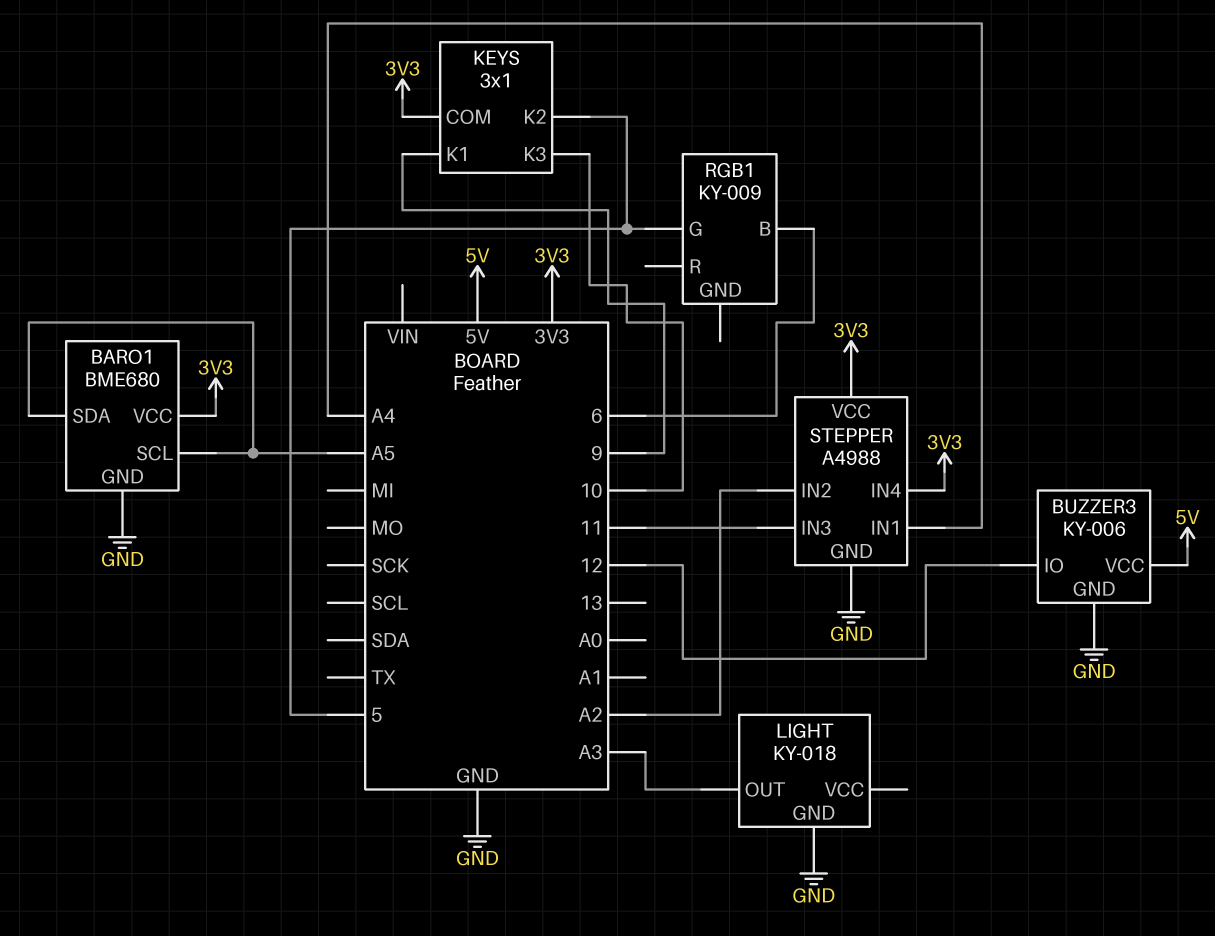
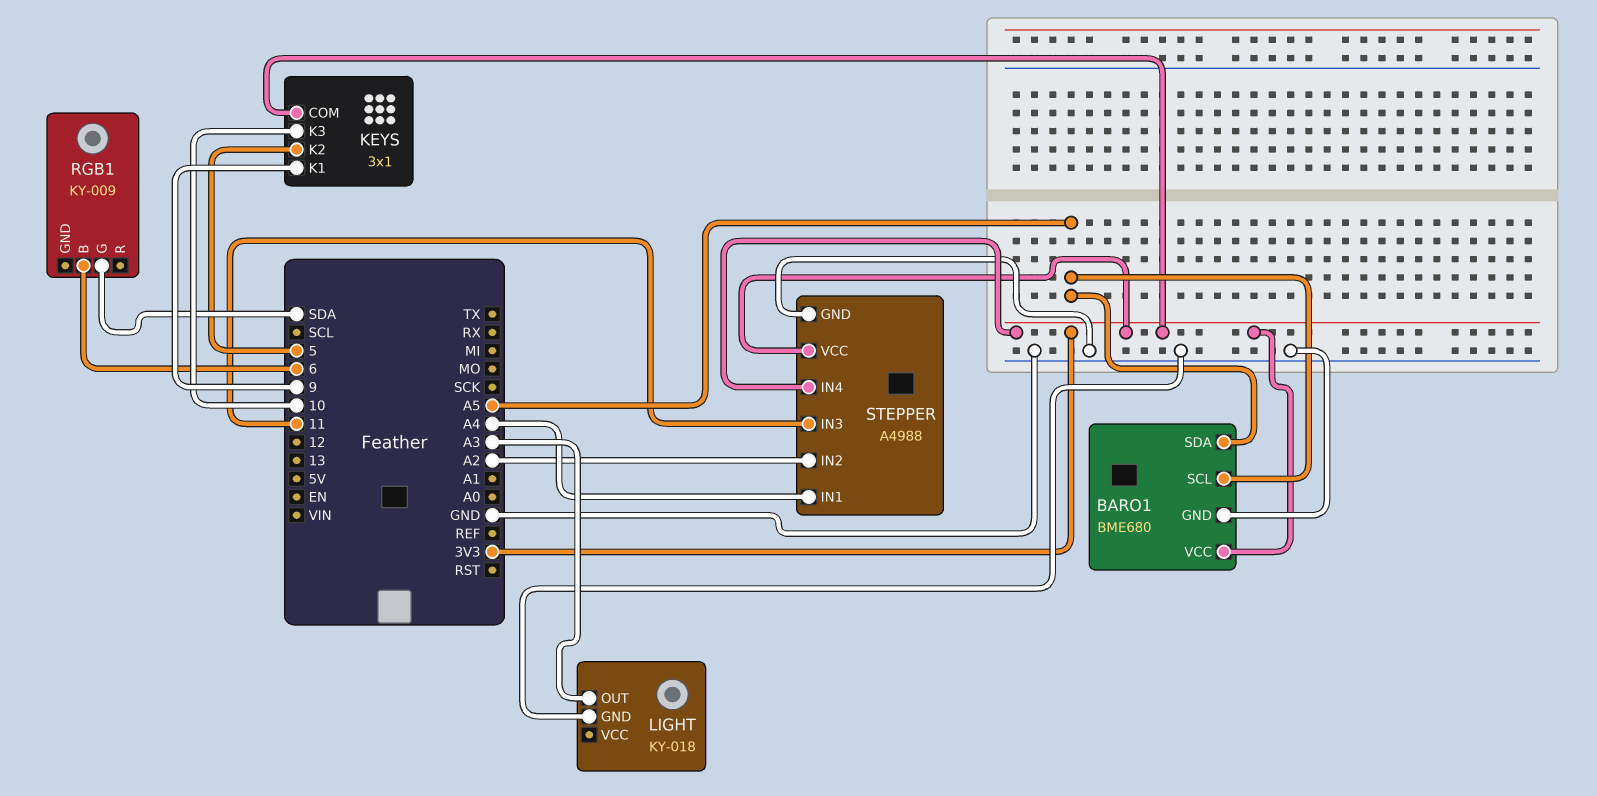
BUZZER3: KY-006 -> none
BUZZER3 pin GND: GND -> none
BUZZER3 pin IO: 12 -> none
BUZZER3 pin VCC: 5V -> none
RGB1 pin G: 5 -> SDA

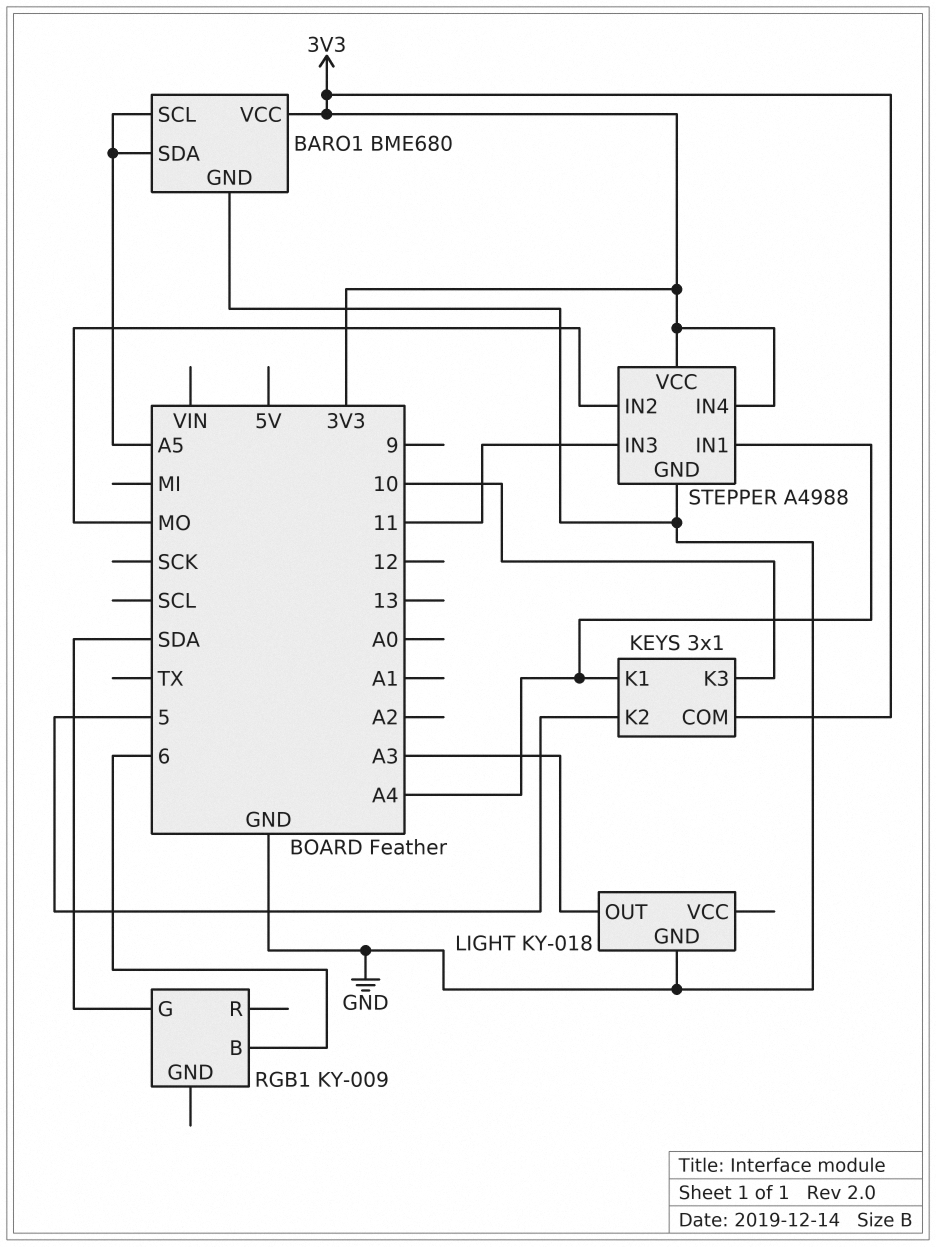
KEYS pin K1: 9 -> A4
STEPPER pin IN2: A2 -> MO

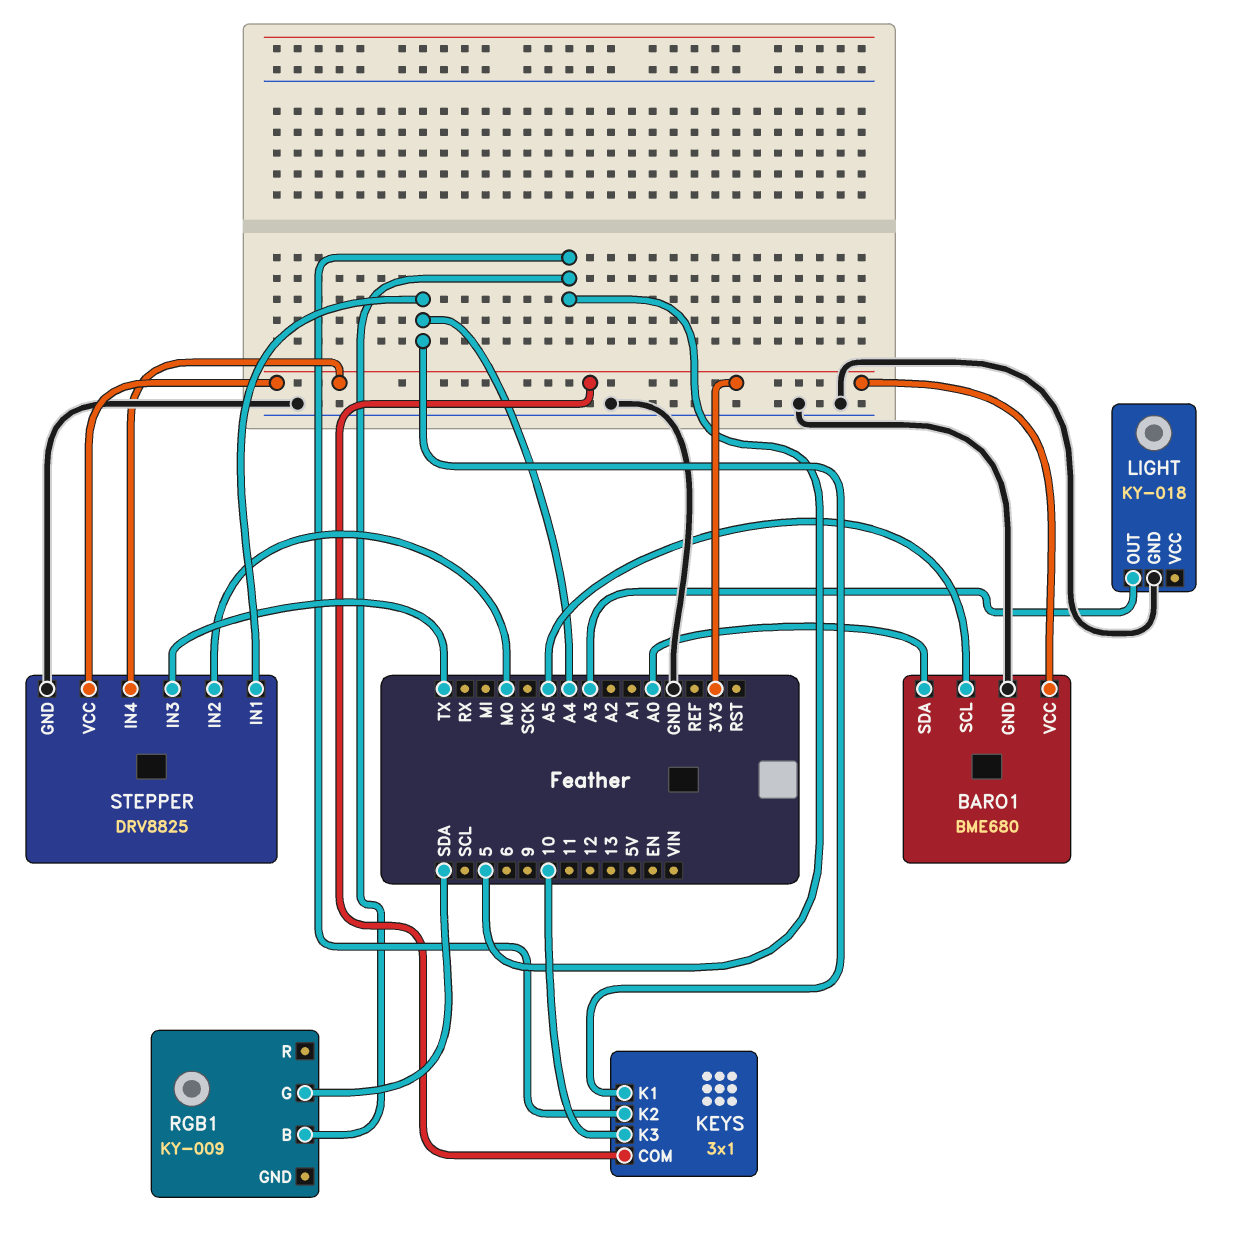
BARO1 pin SDA: A5 -> A0
RGB1 pin B: 6 -> 5
STEPPER: A4988 -> DRV8825
STEPPER pin IN3: 11 -> TX

